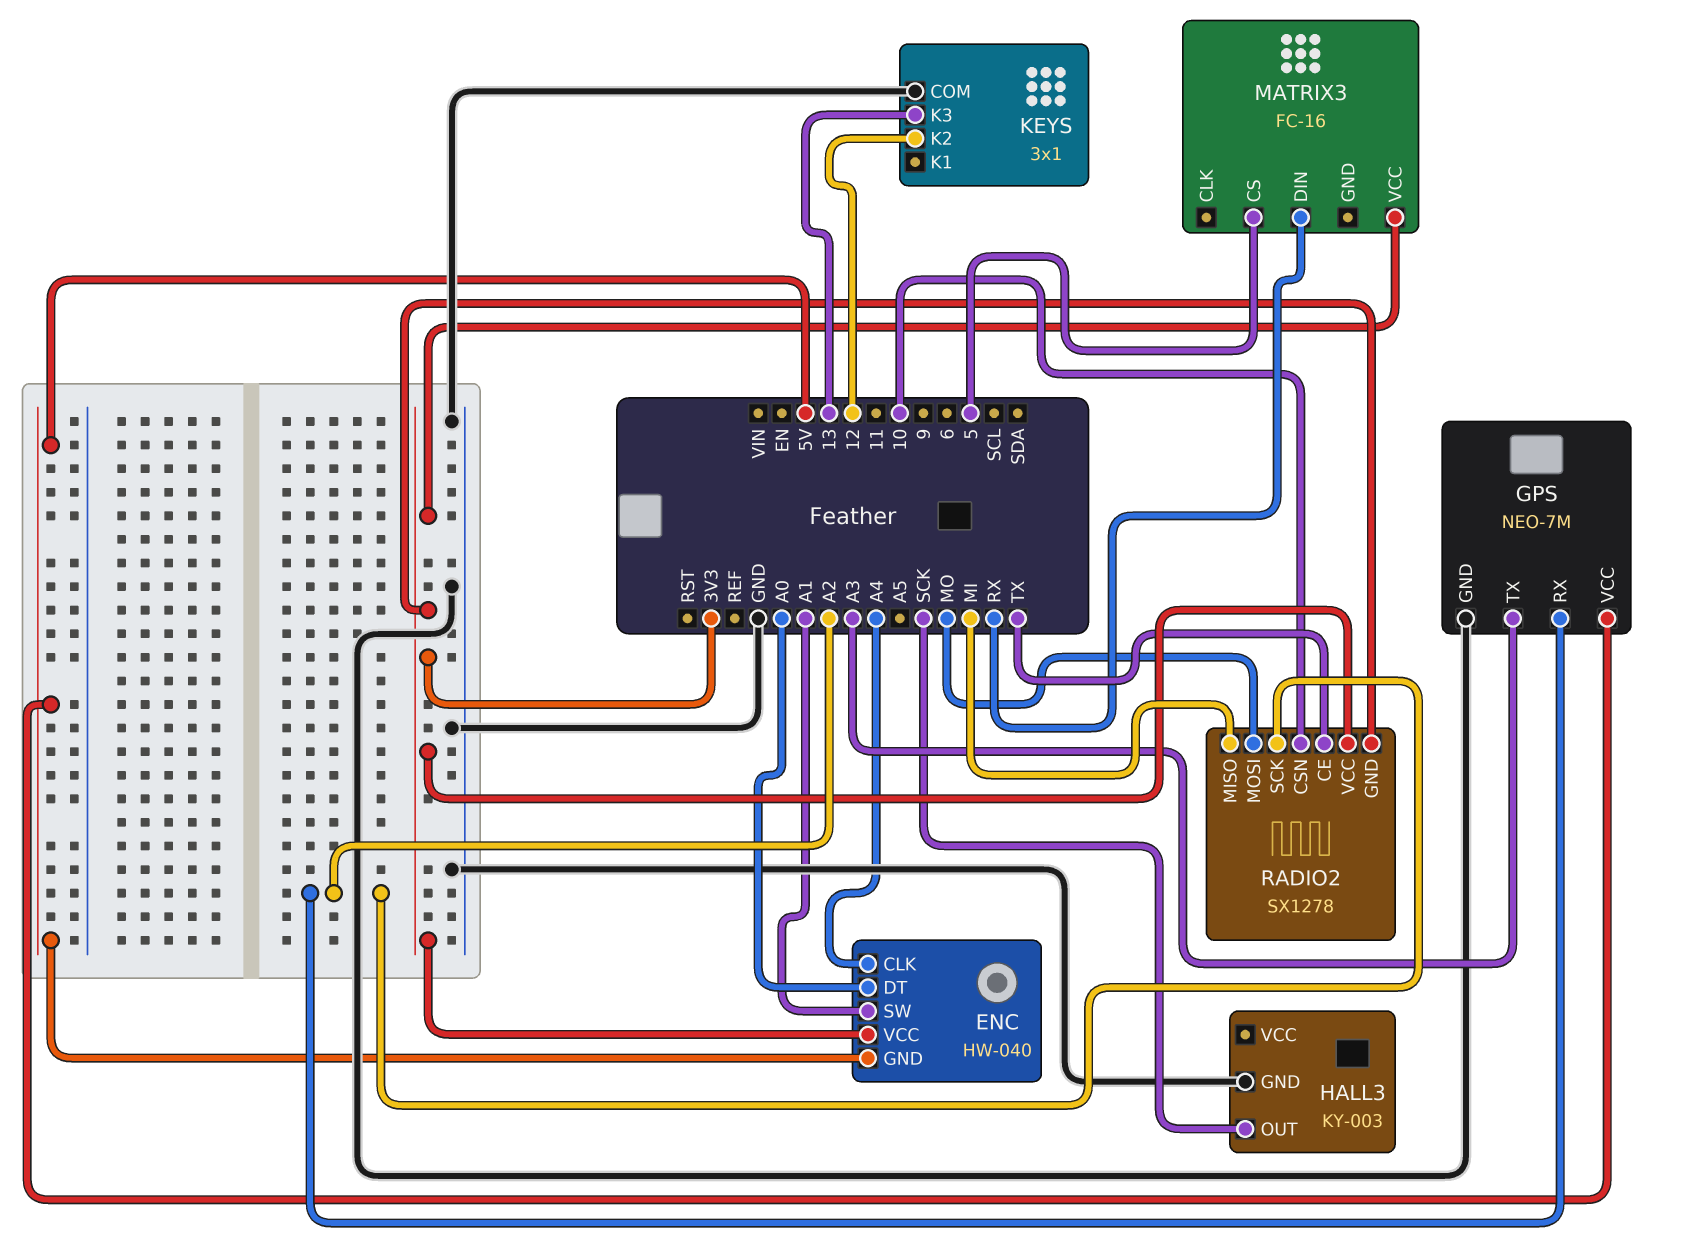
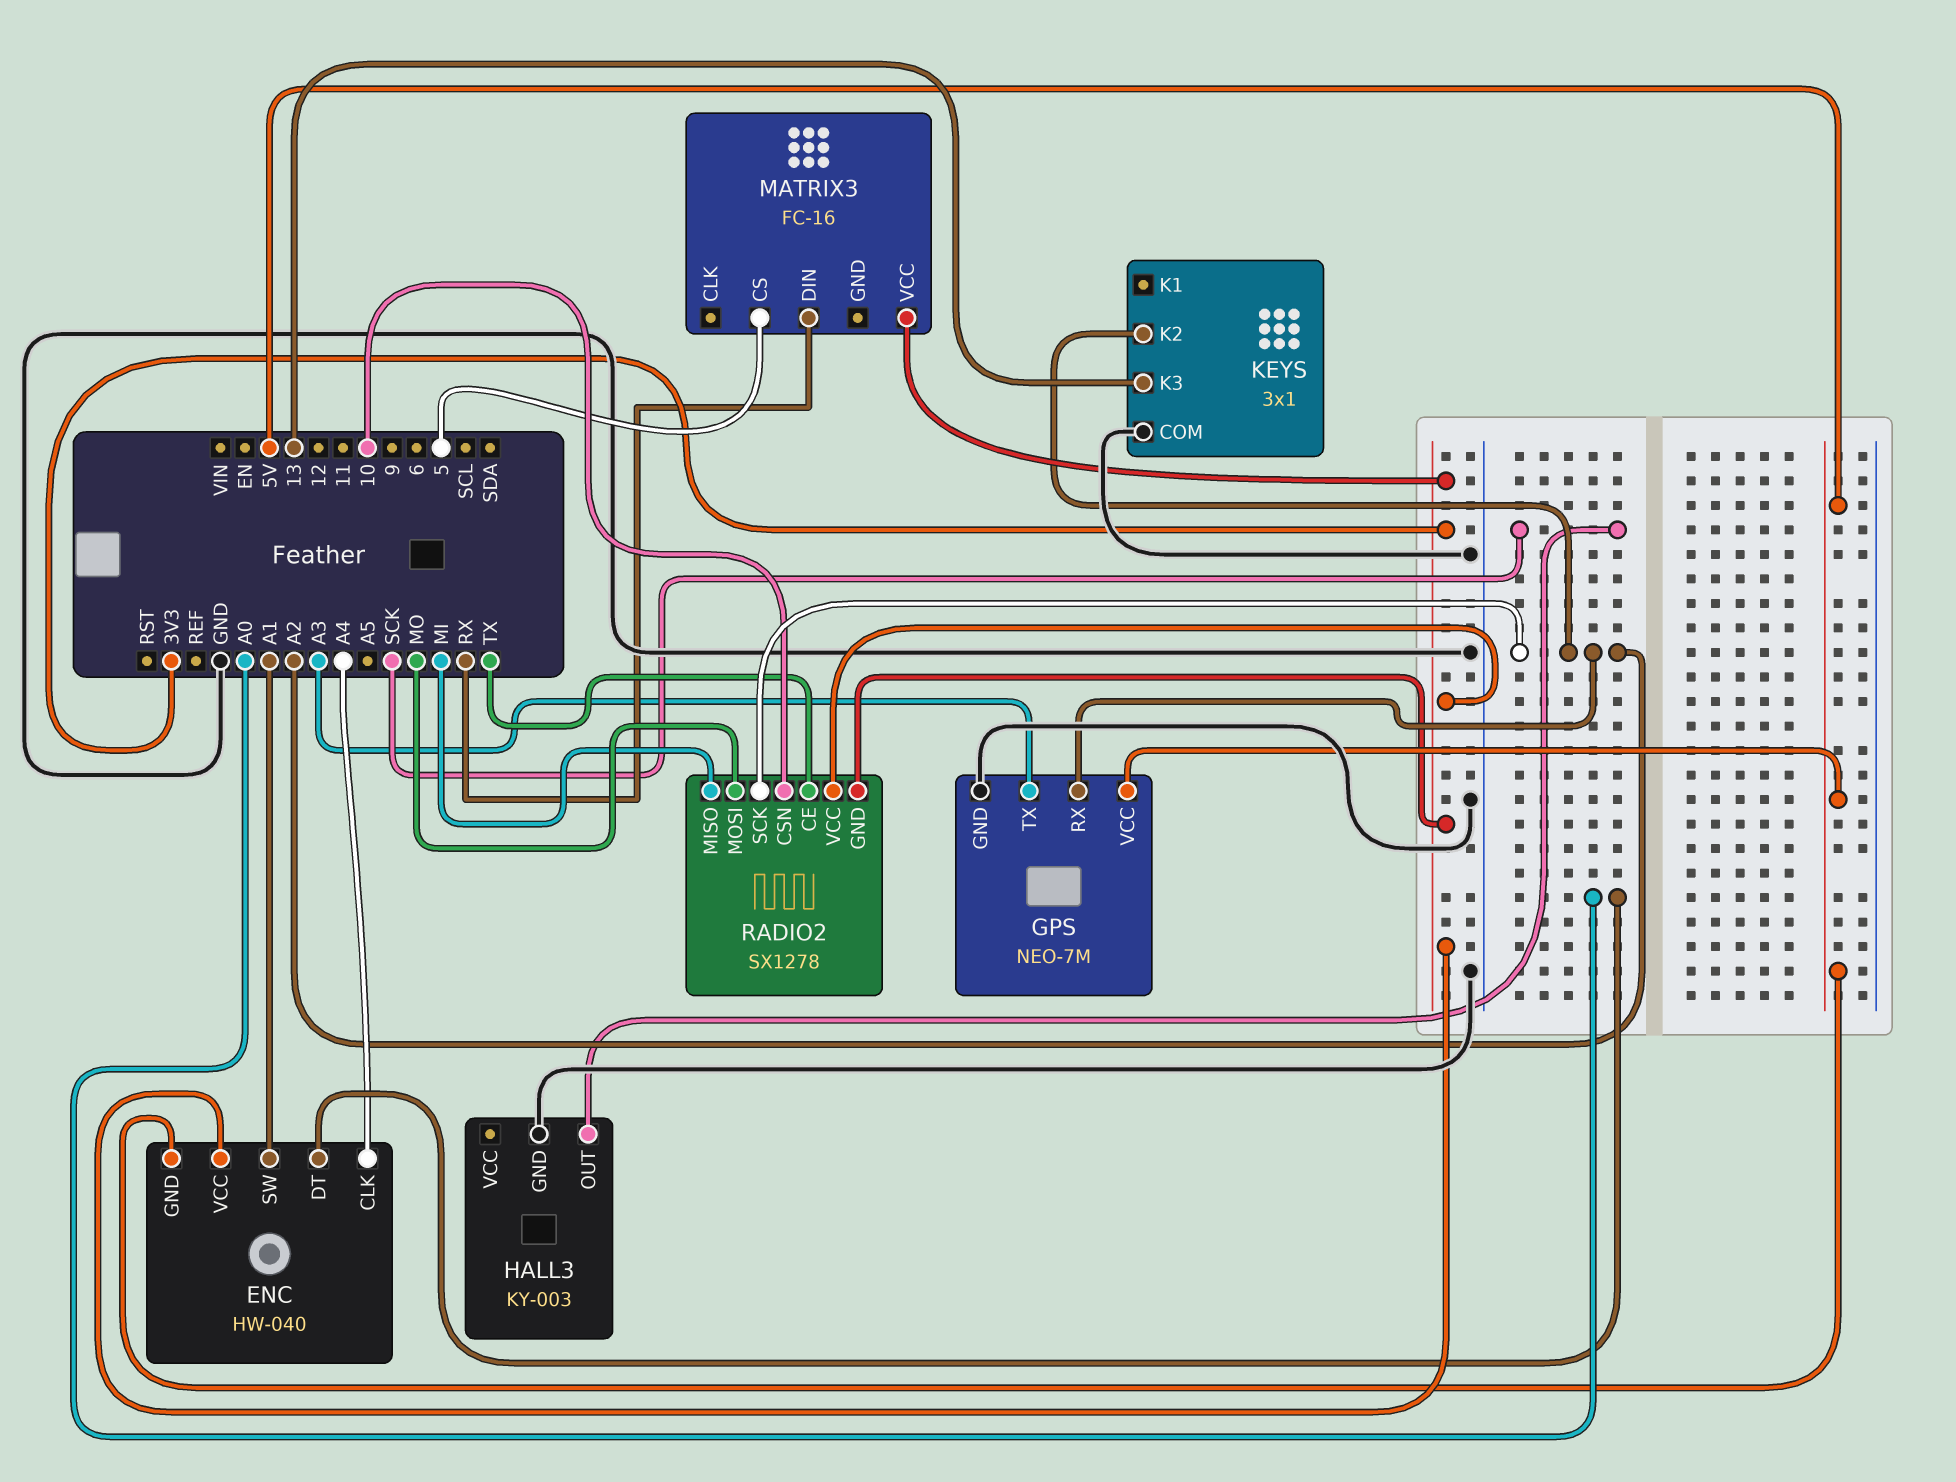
KEYS pin K2: 12 -> A2

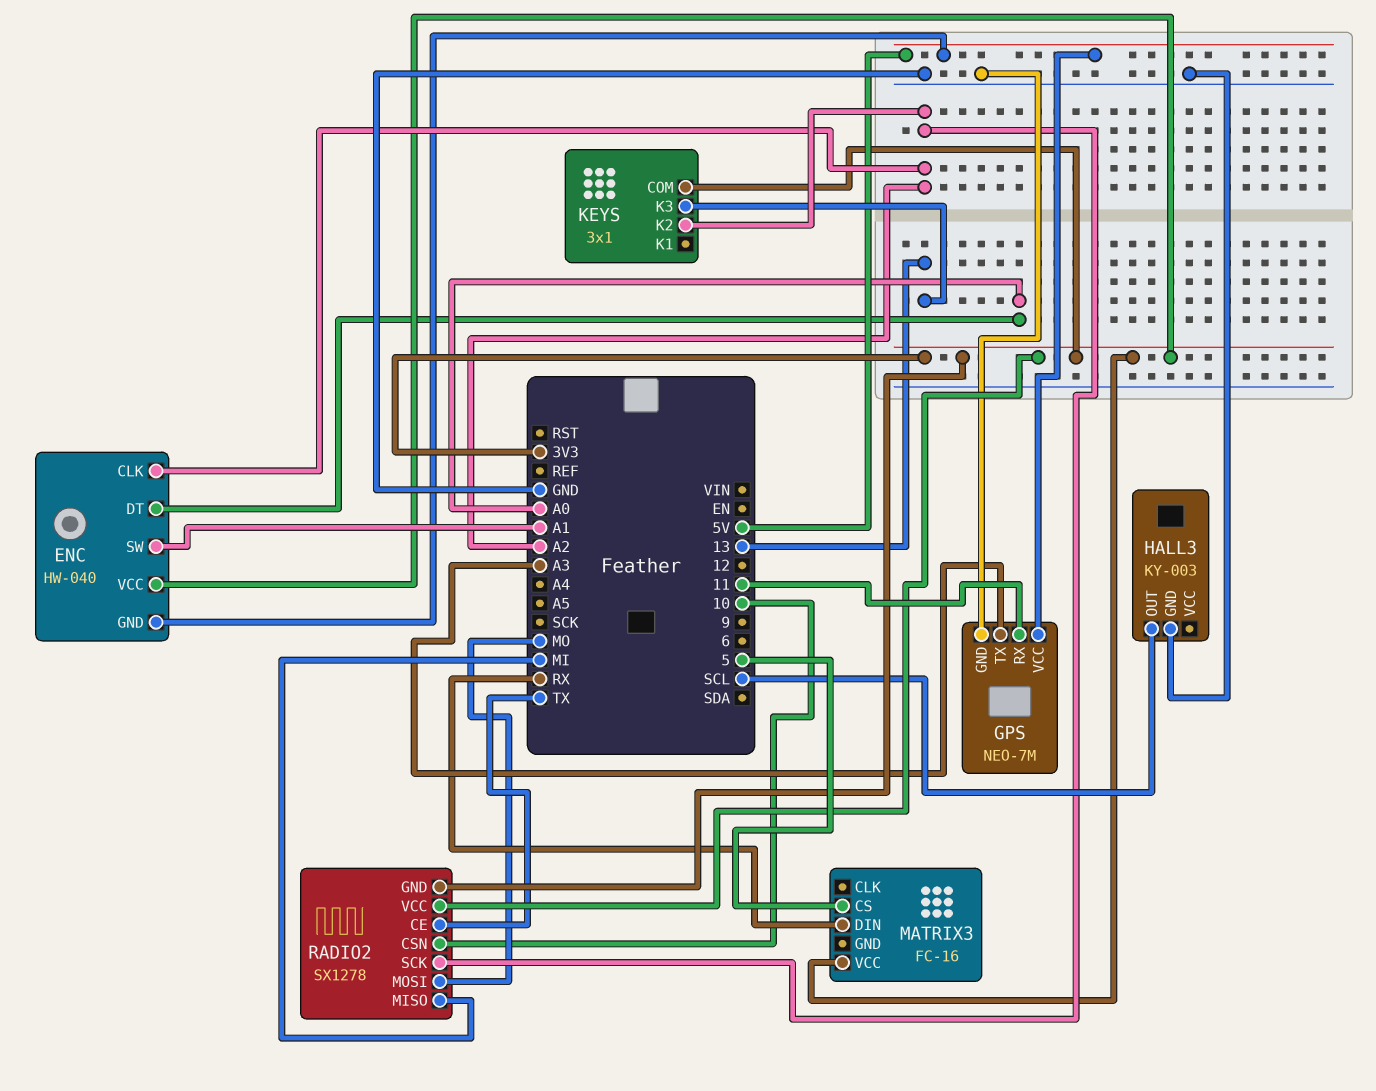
ENC pin CLK: A4 -> A2
GPS pin RX: A2 -> 11
HALL3 pin OUT: SCK -> SCL
KEYS pin COM: GND -> 3V3

